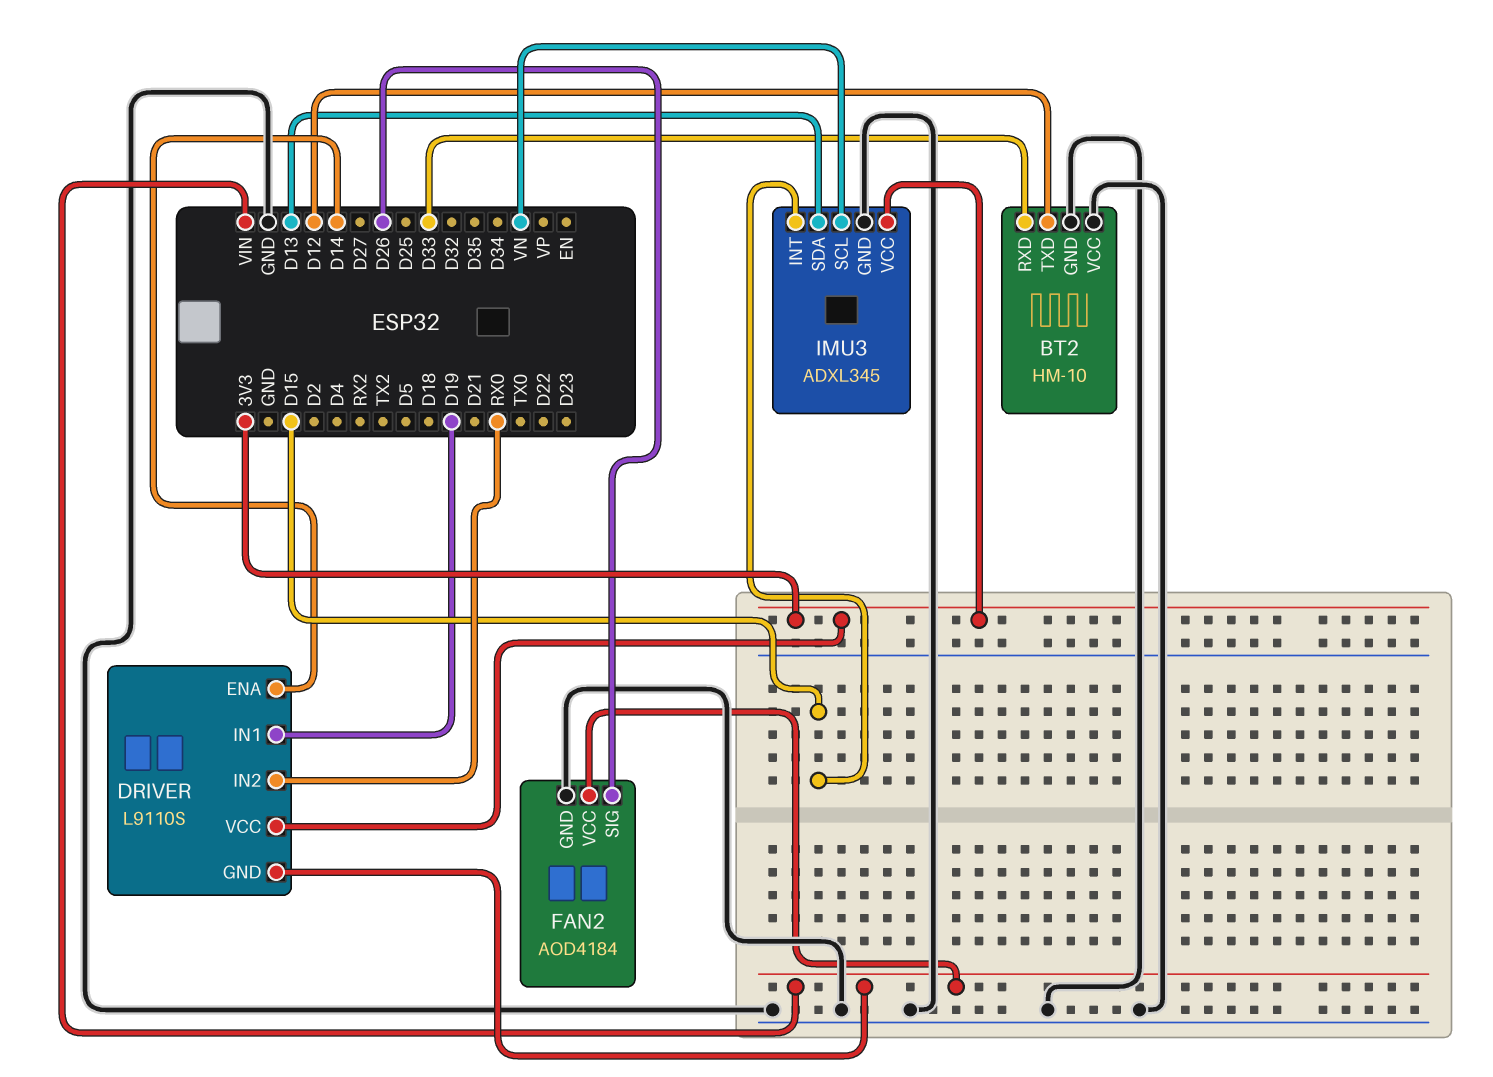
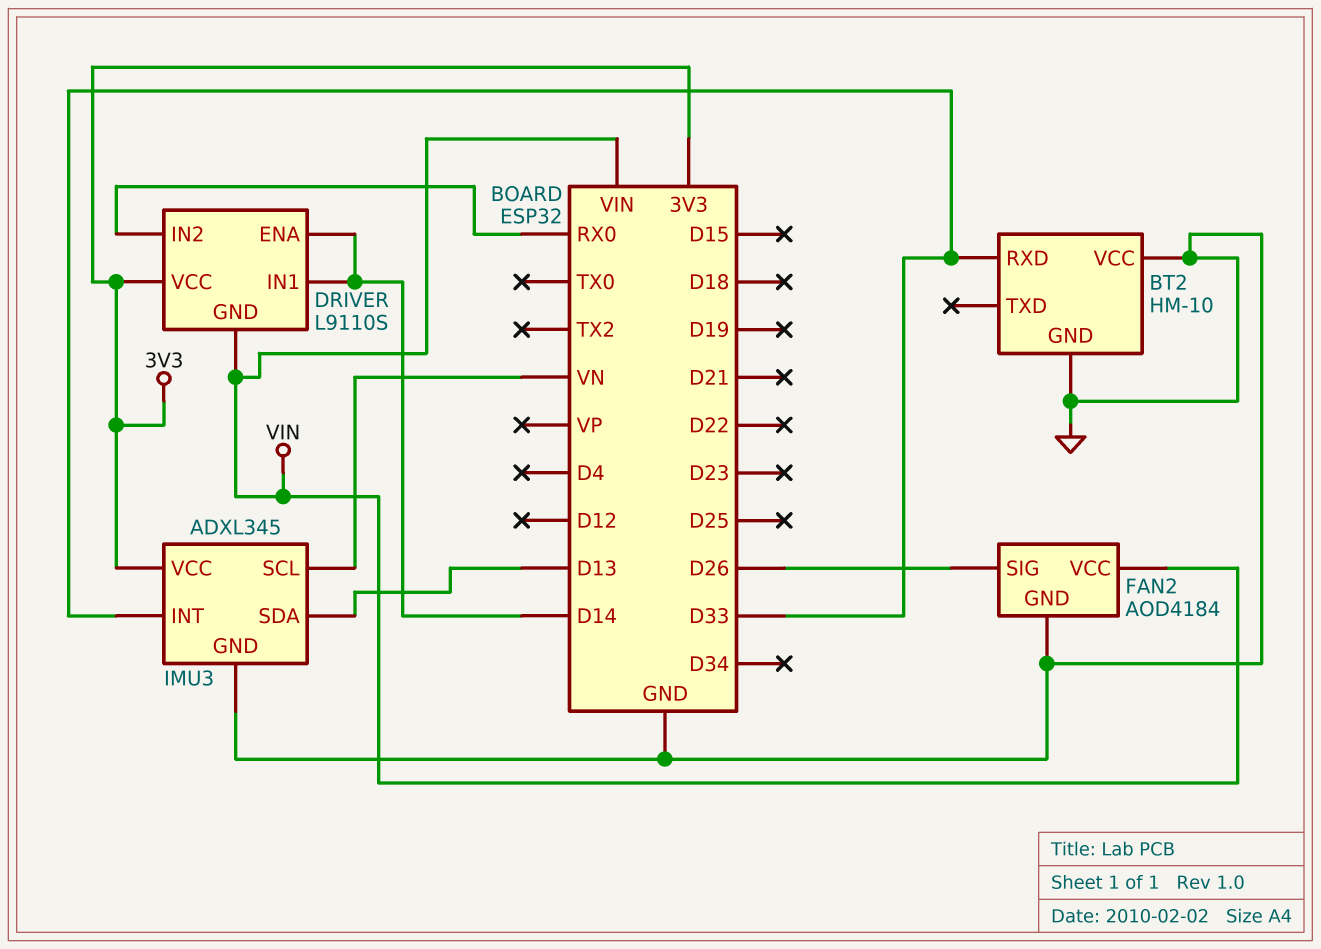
BT2 pin TXD: D12 -> none
DRIVER pin IN1: D19 -> D14
IMU3 pin INT: D15 -> D33

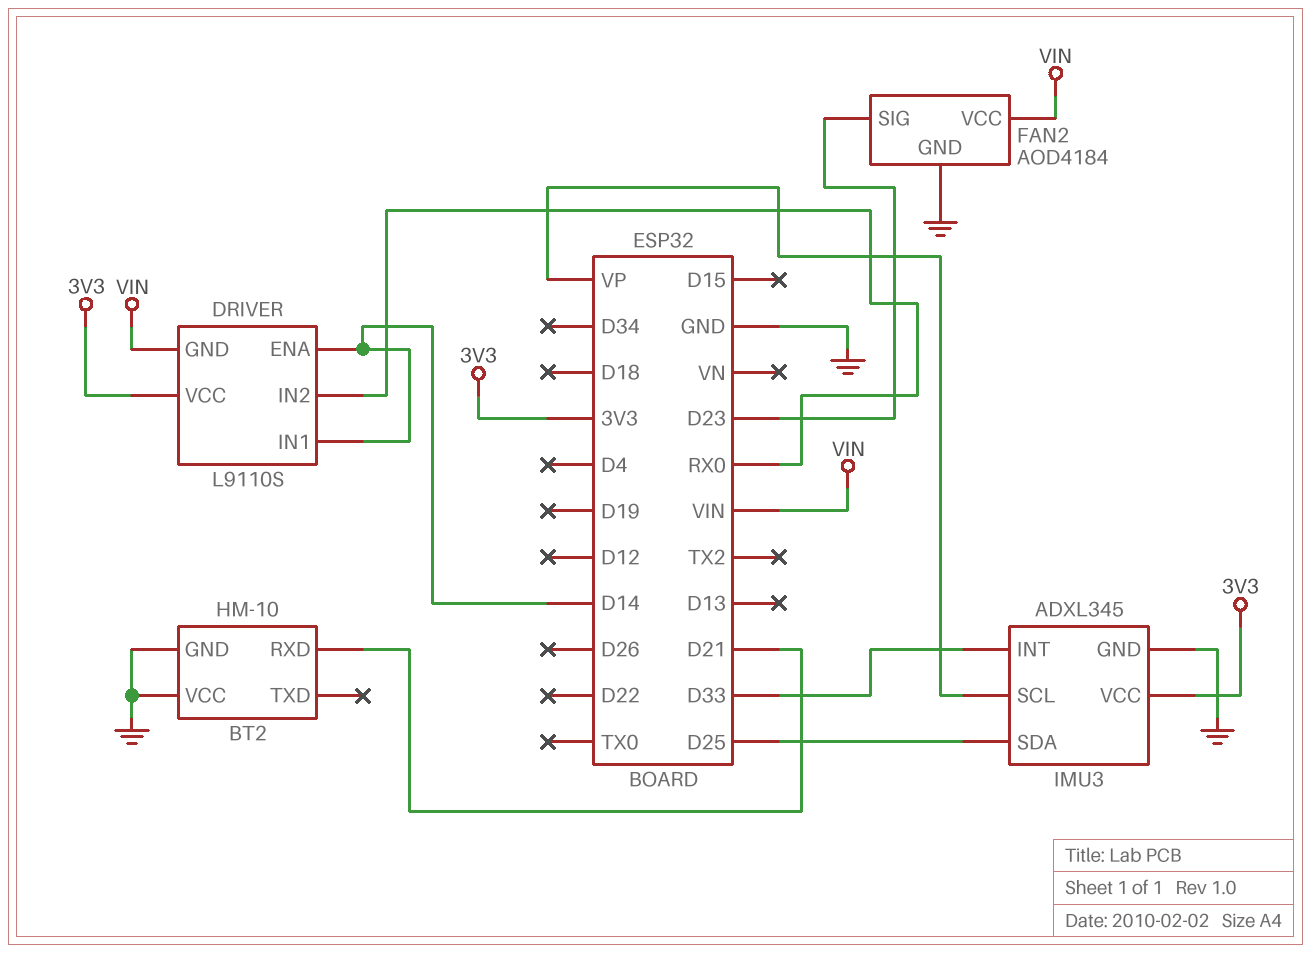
BT2 pin RXD: D33 -> D21
FAN2 pin SIG: D26 -> D23
IMU3 pin SCL: VN -> VP
IMU3 pin SDA: D13 -> D25

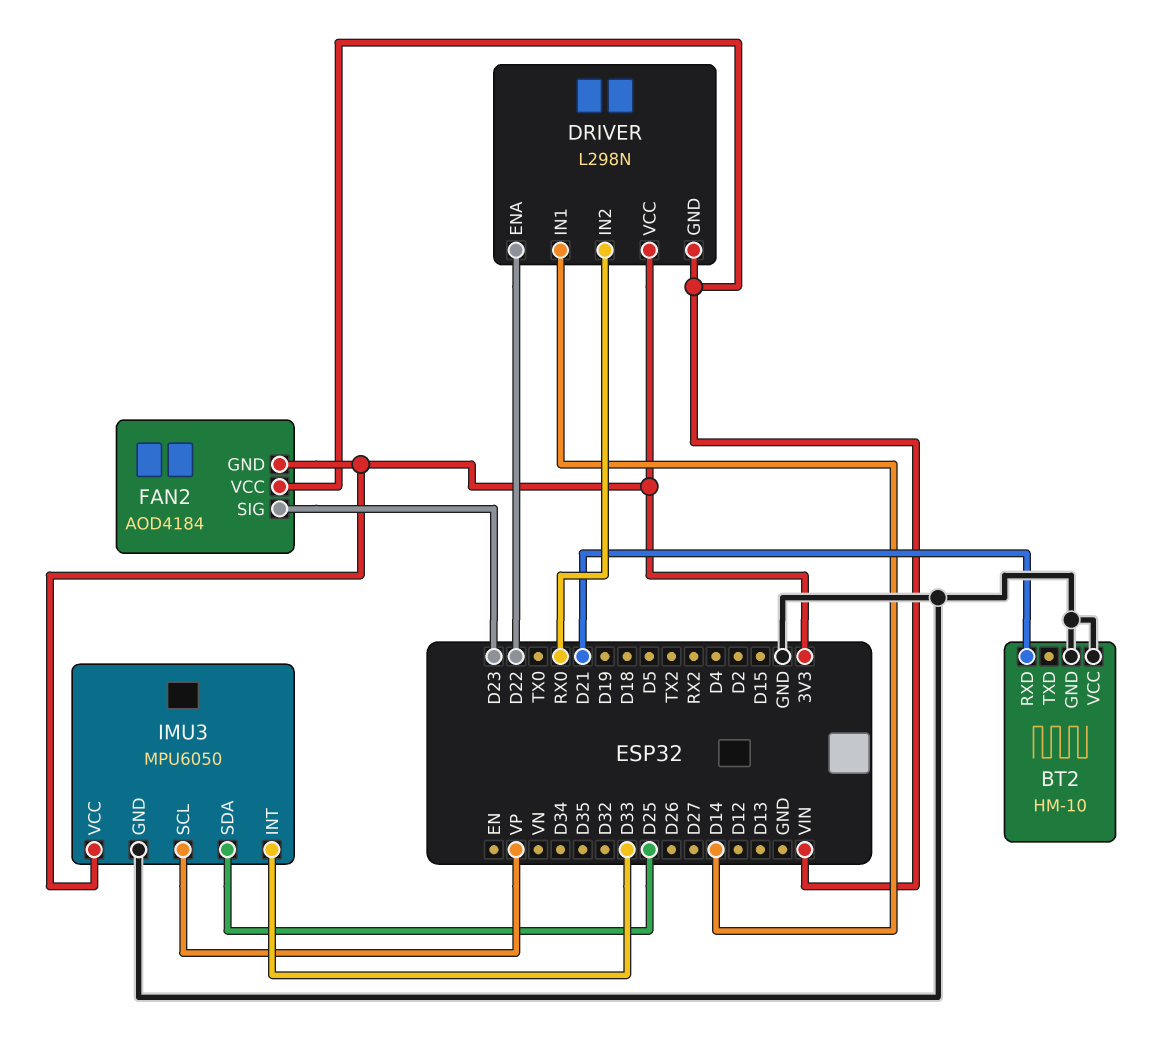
DRIVER: L9110S -> L298N
DRIVER pin ENA: D14 -> D22
FAN2 pin GND: GND -> 3V3
IMU3: ADXL345 -> MPU6050

